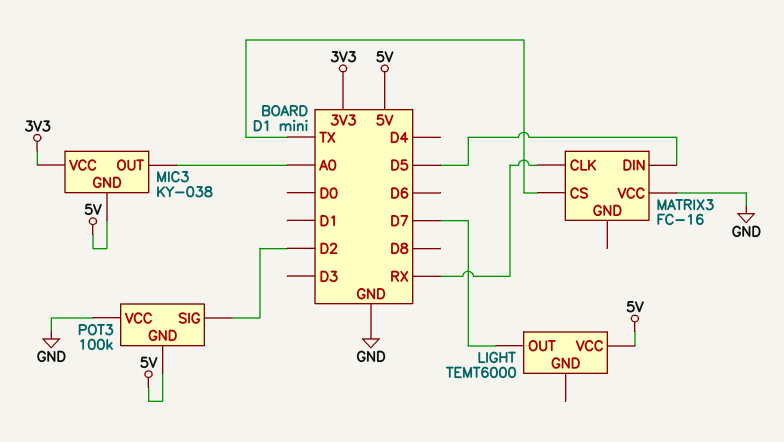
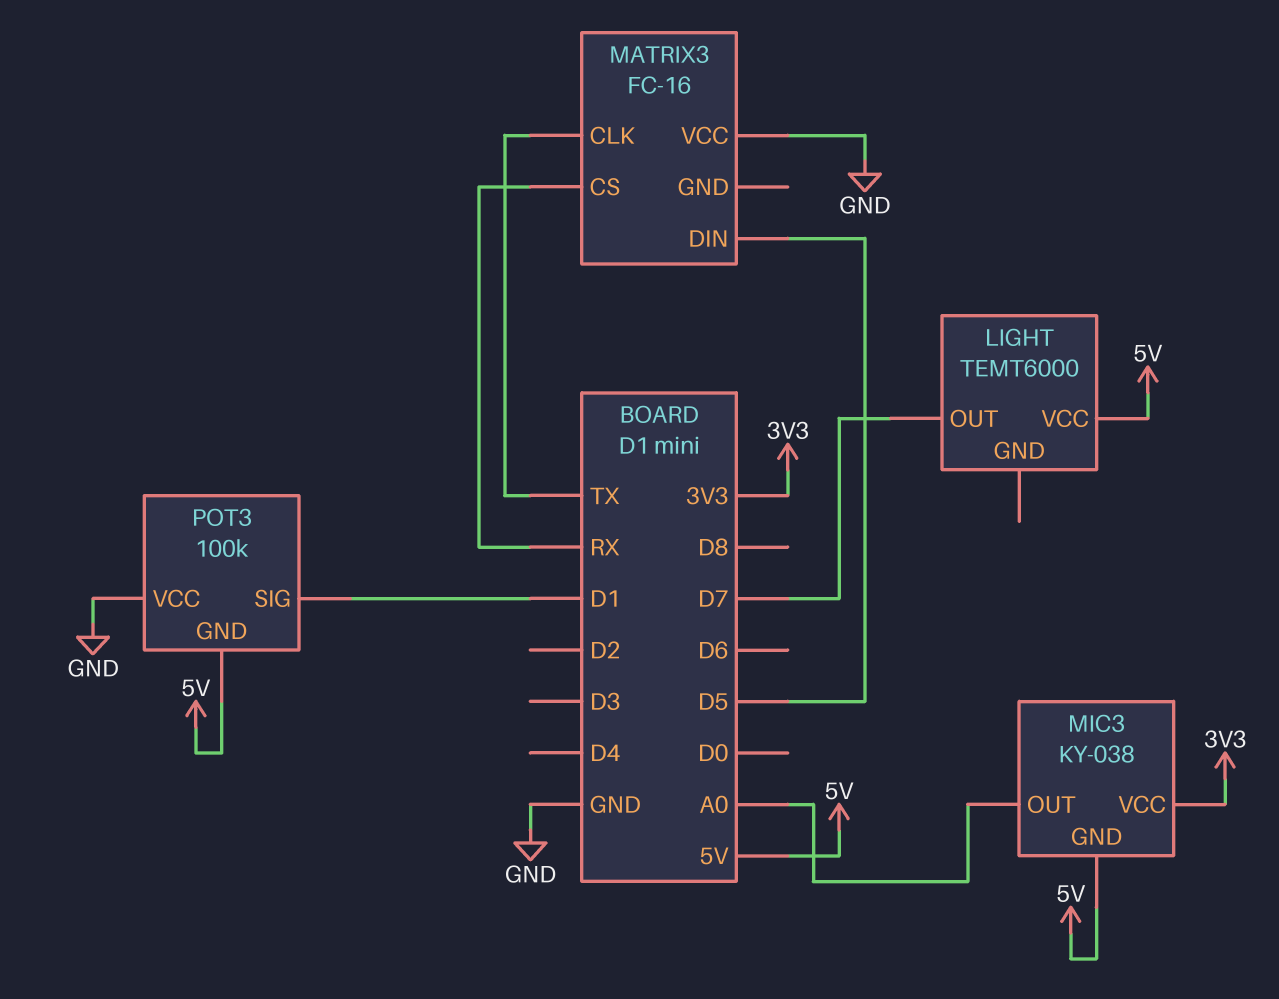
MATRIX3 pin CLK: RX -> TX
MATRIX3 pin CS: TX -> RX
POT3 pin SIG: D2 -> D1

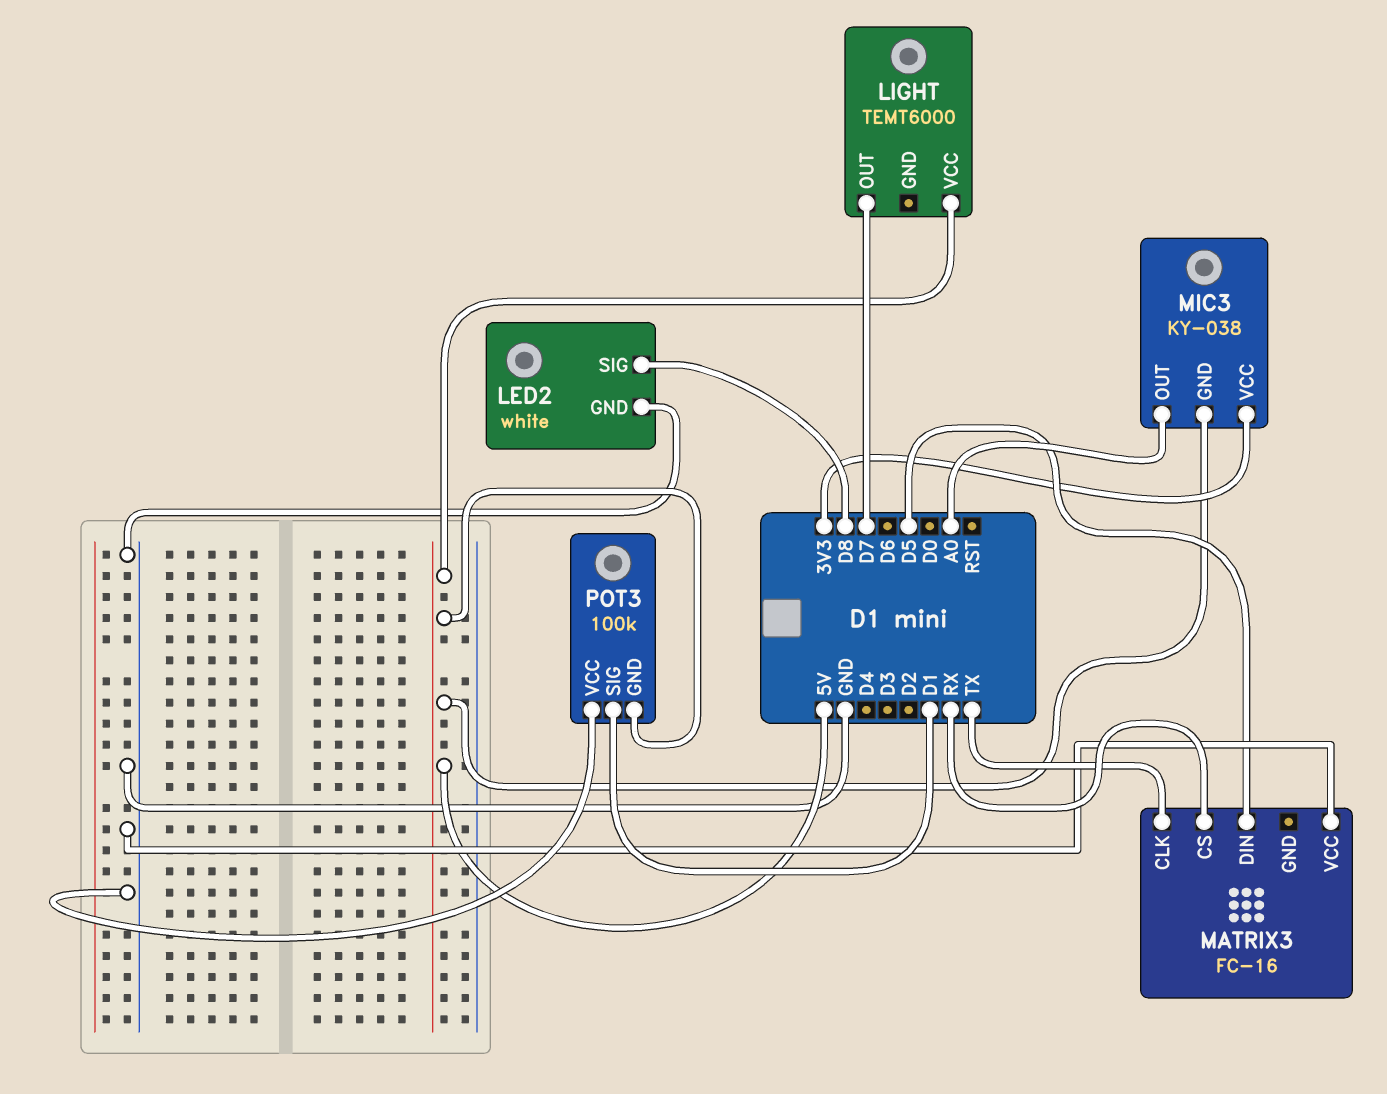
LED2: none -> white
LED2 pin GND: none -> GND
LED2 pin SIG: none -> D8

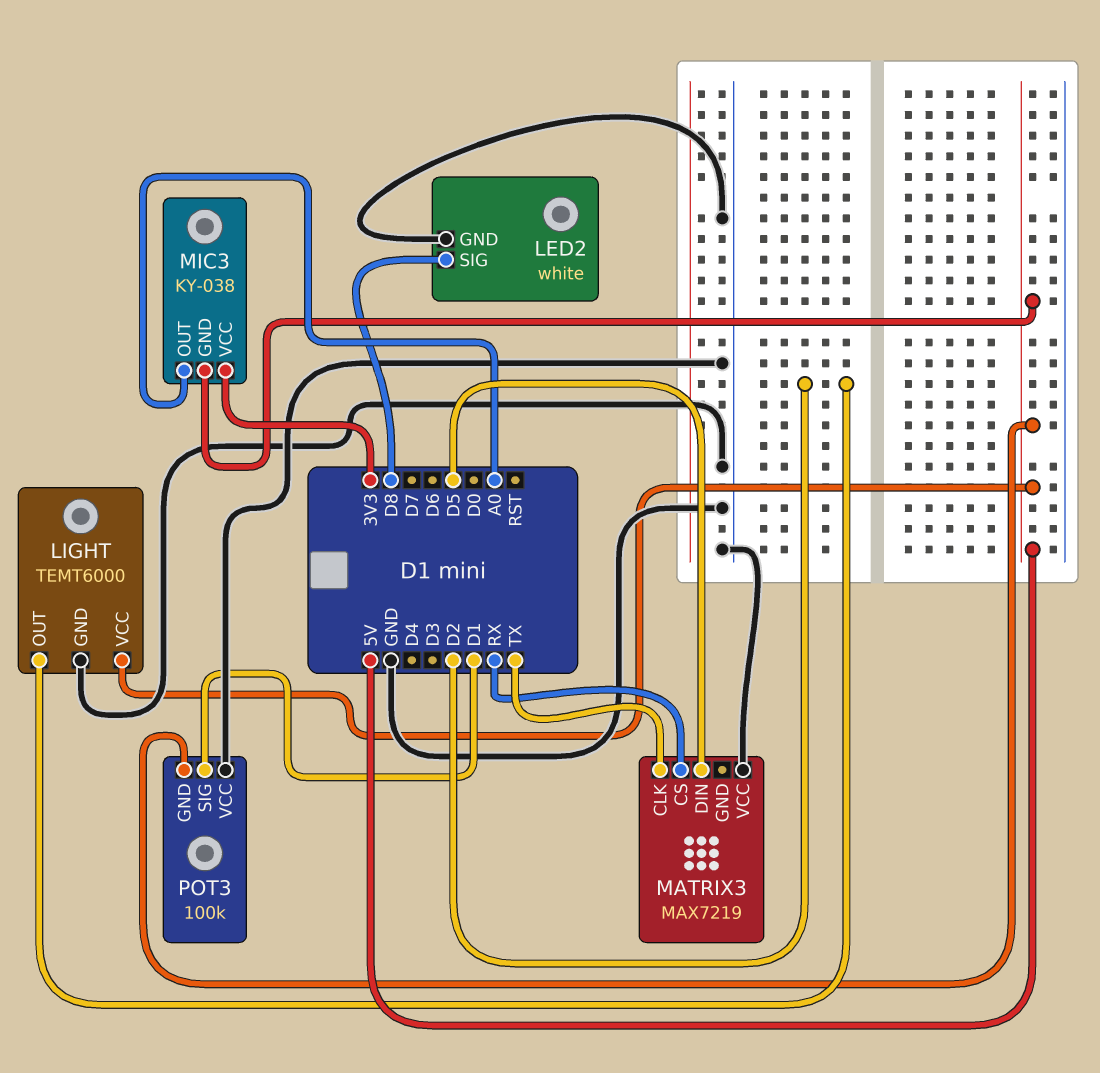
LIGHT pin GND: none -> GND
LIGHT pin OUT: D7 -> D2
MATRIX3: FC-16 -> MAX7219

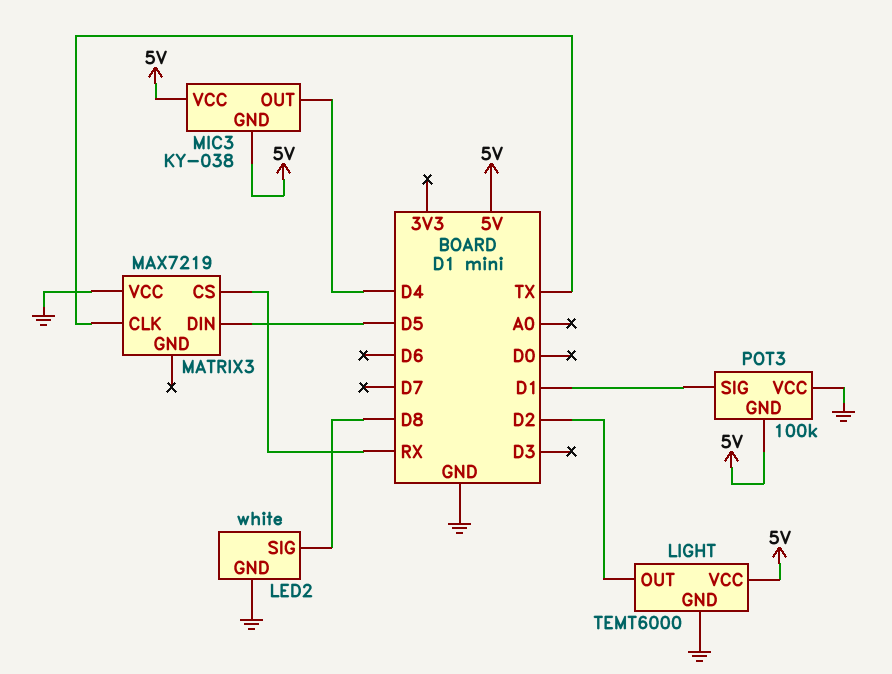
MIC3 pin OUT: A0 -> D4
MIC3 pin VCC: 3V3 -> 5V

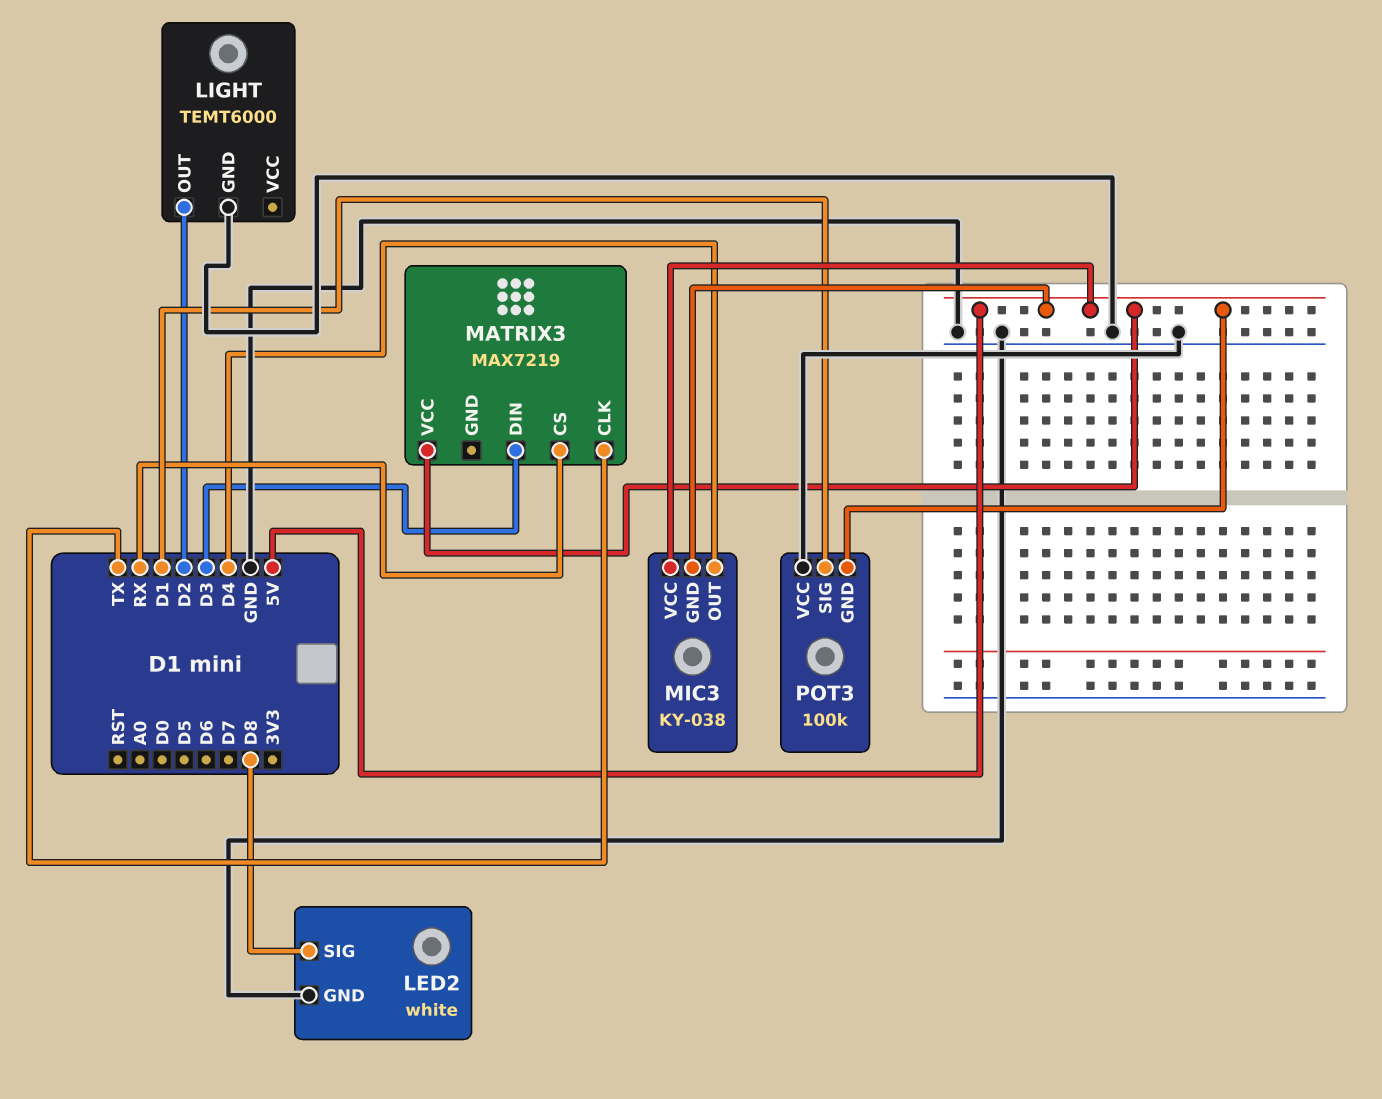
LIGHT pin VCC: 5V -> none
MATRIX3 pin DIN: D5 -> D3
MATRIX3 pin VCC: GND -> 5V

